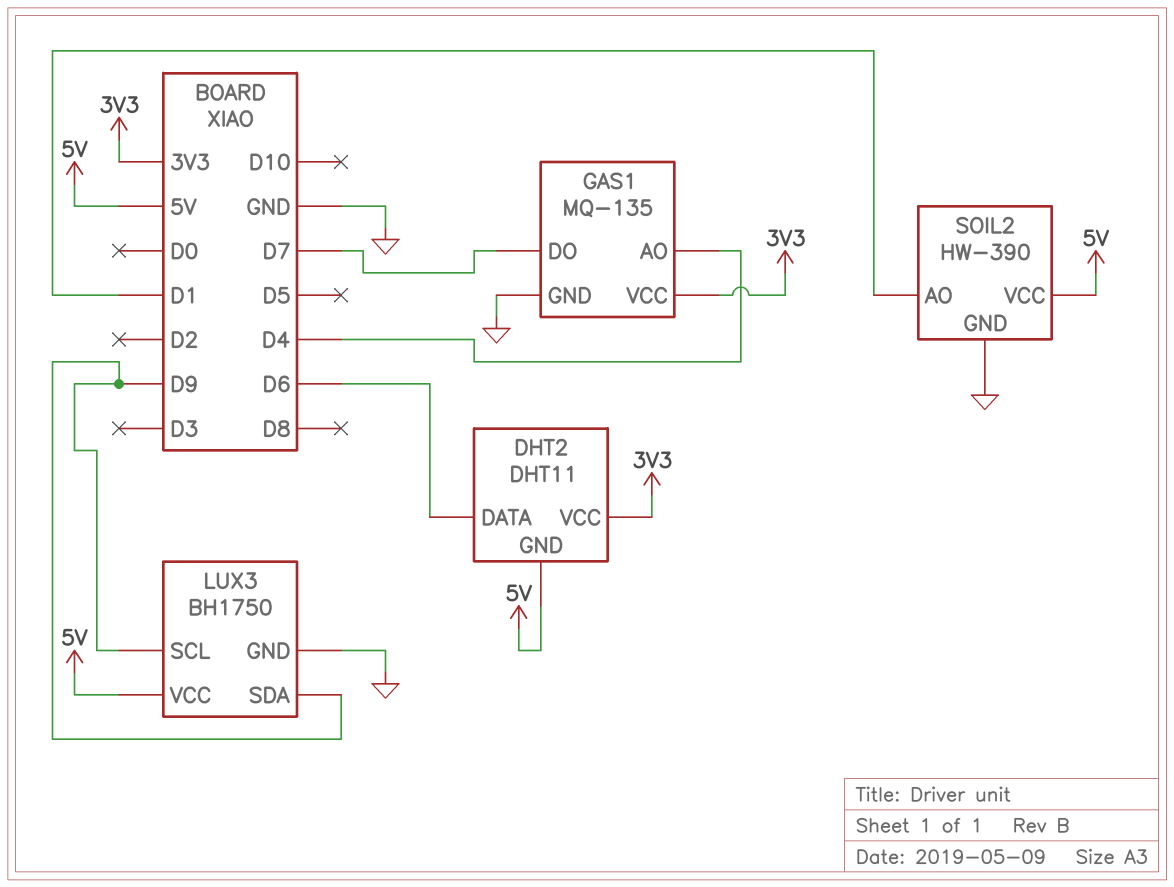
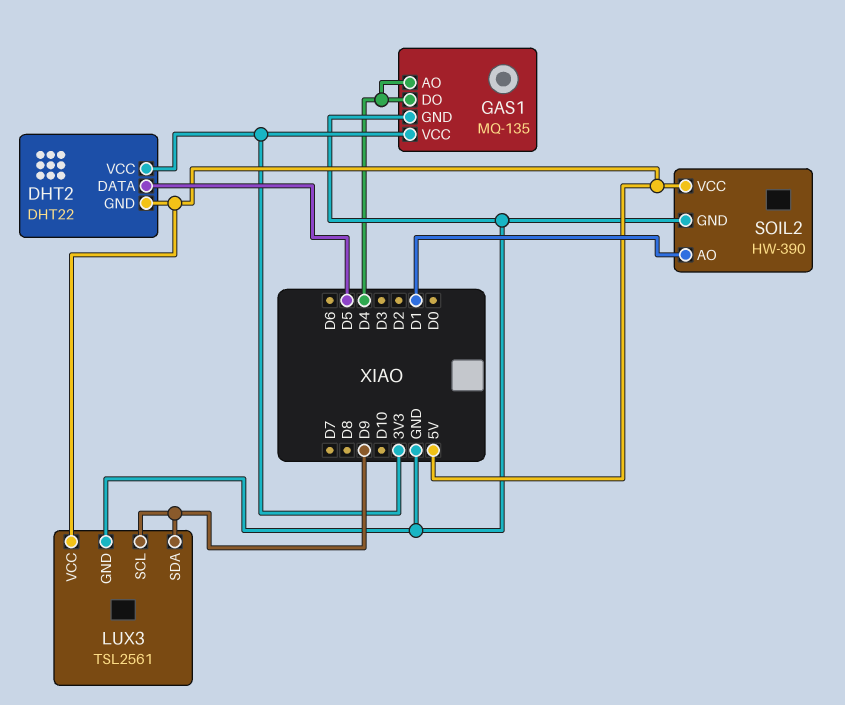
DHT2: DHT11 -> DHT22
DHT2 pin DATA: D6 -> D5
GAS1 pin DO: D7 -> D4
LUX3: BH1750 -> TSL2561

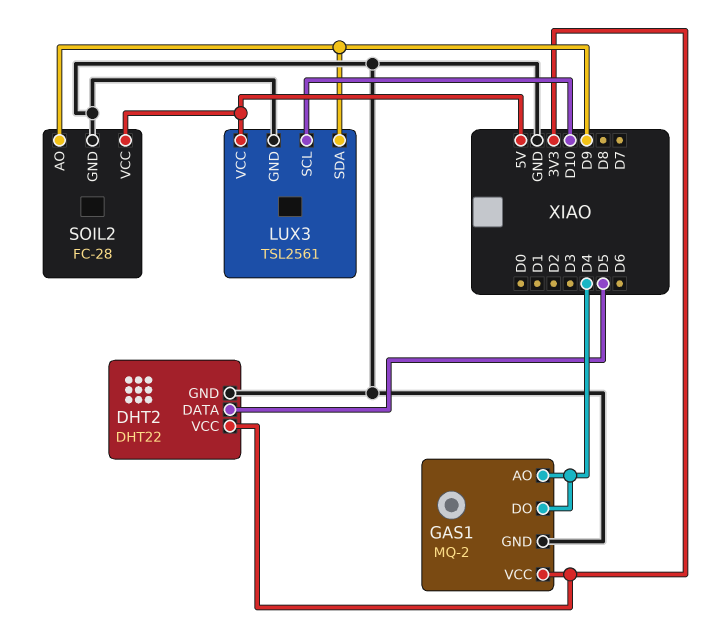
DHT2 pin GND: 5V -> GND
GAS1: MQ-135 -> MQ-2
LUX3 pin SCL: D9 -> D10
SOIL2: HW-390 -> FC-28
SOIL2 pin AO: D1 -> D9

